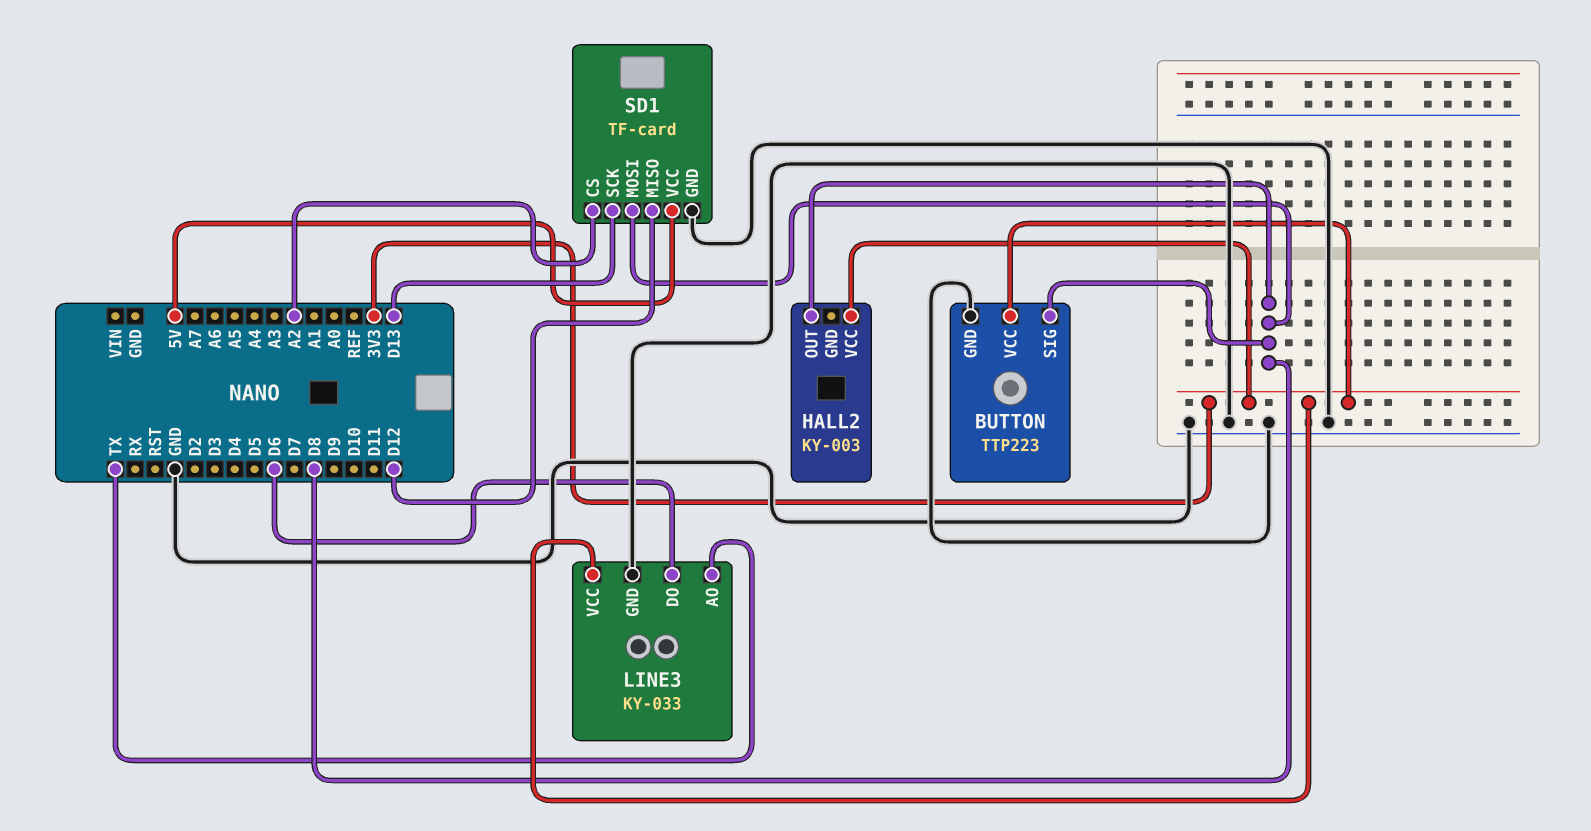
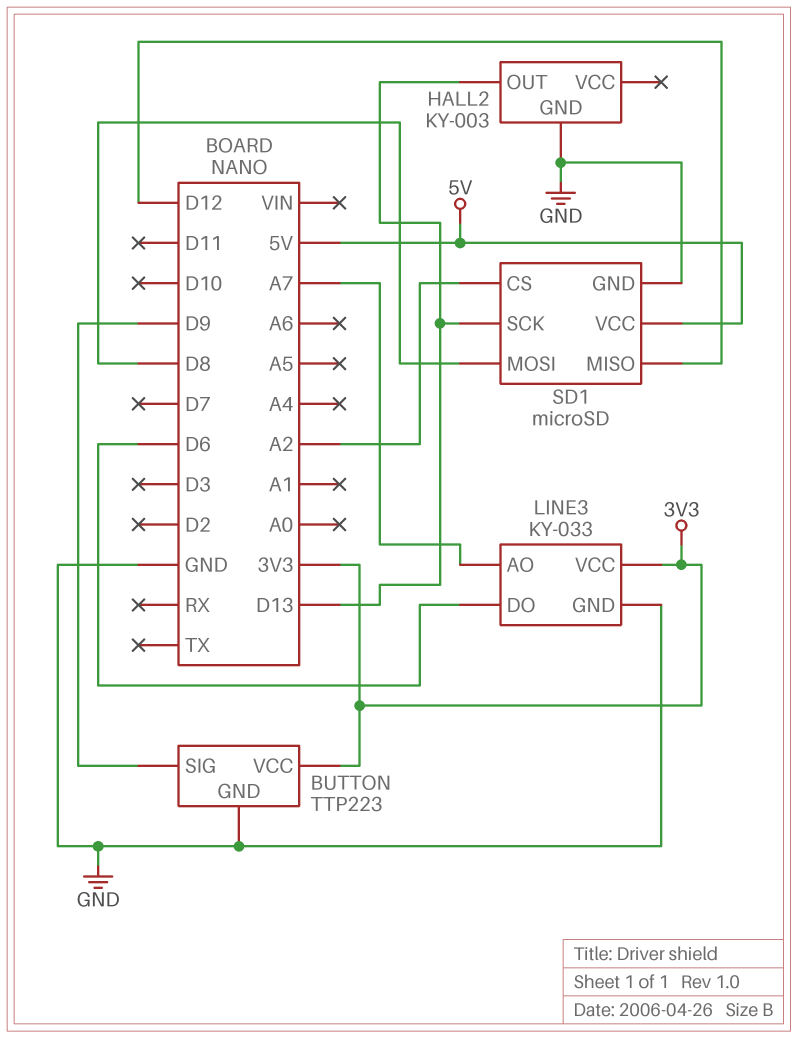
BUTTON pin SIG: D8 -> D9
HALL2 pin GND: none -> GND
HALL2 pin OUT: D8 -> D13
HALL2 pin VCC: 3V3 -> none
LINE3 pin AO: TX -> A7
SD1: TF-card -> microSD

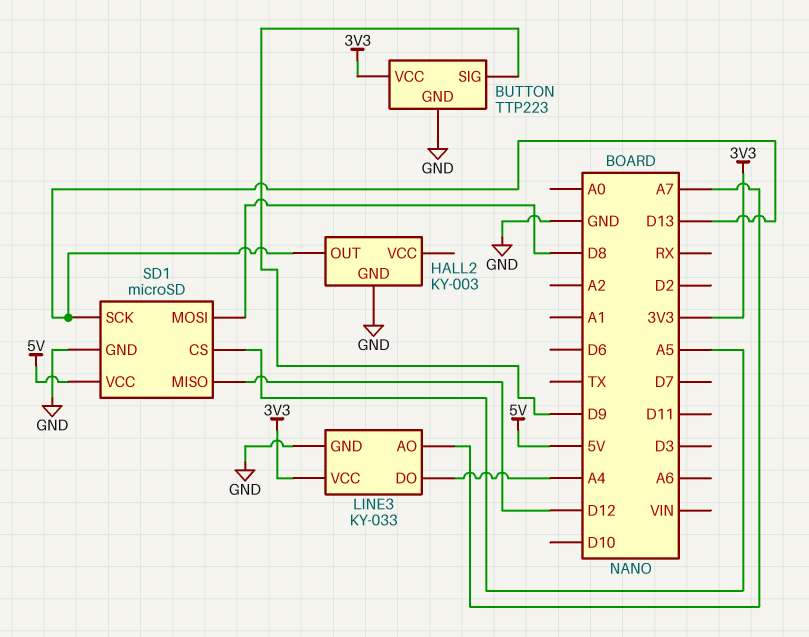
LINE3 pin DO: D6 -> A4
SD1 pin CS: A2 -> A5

